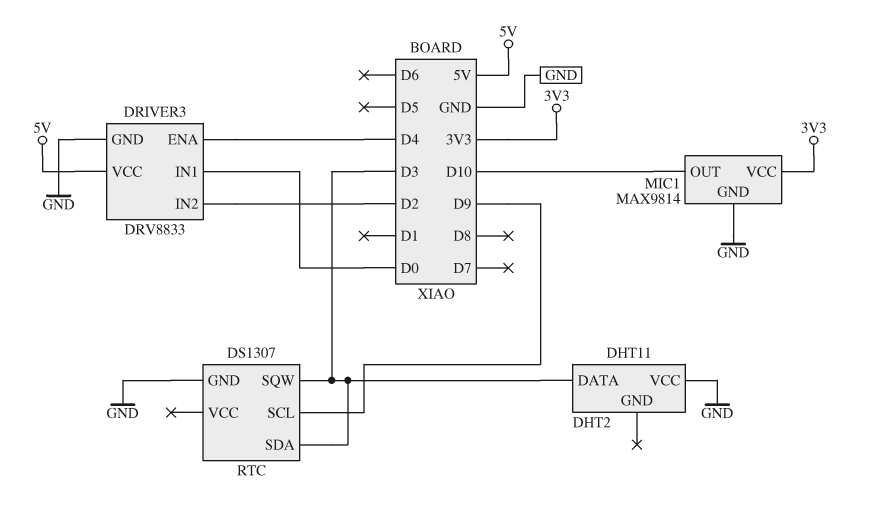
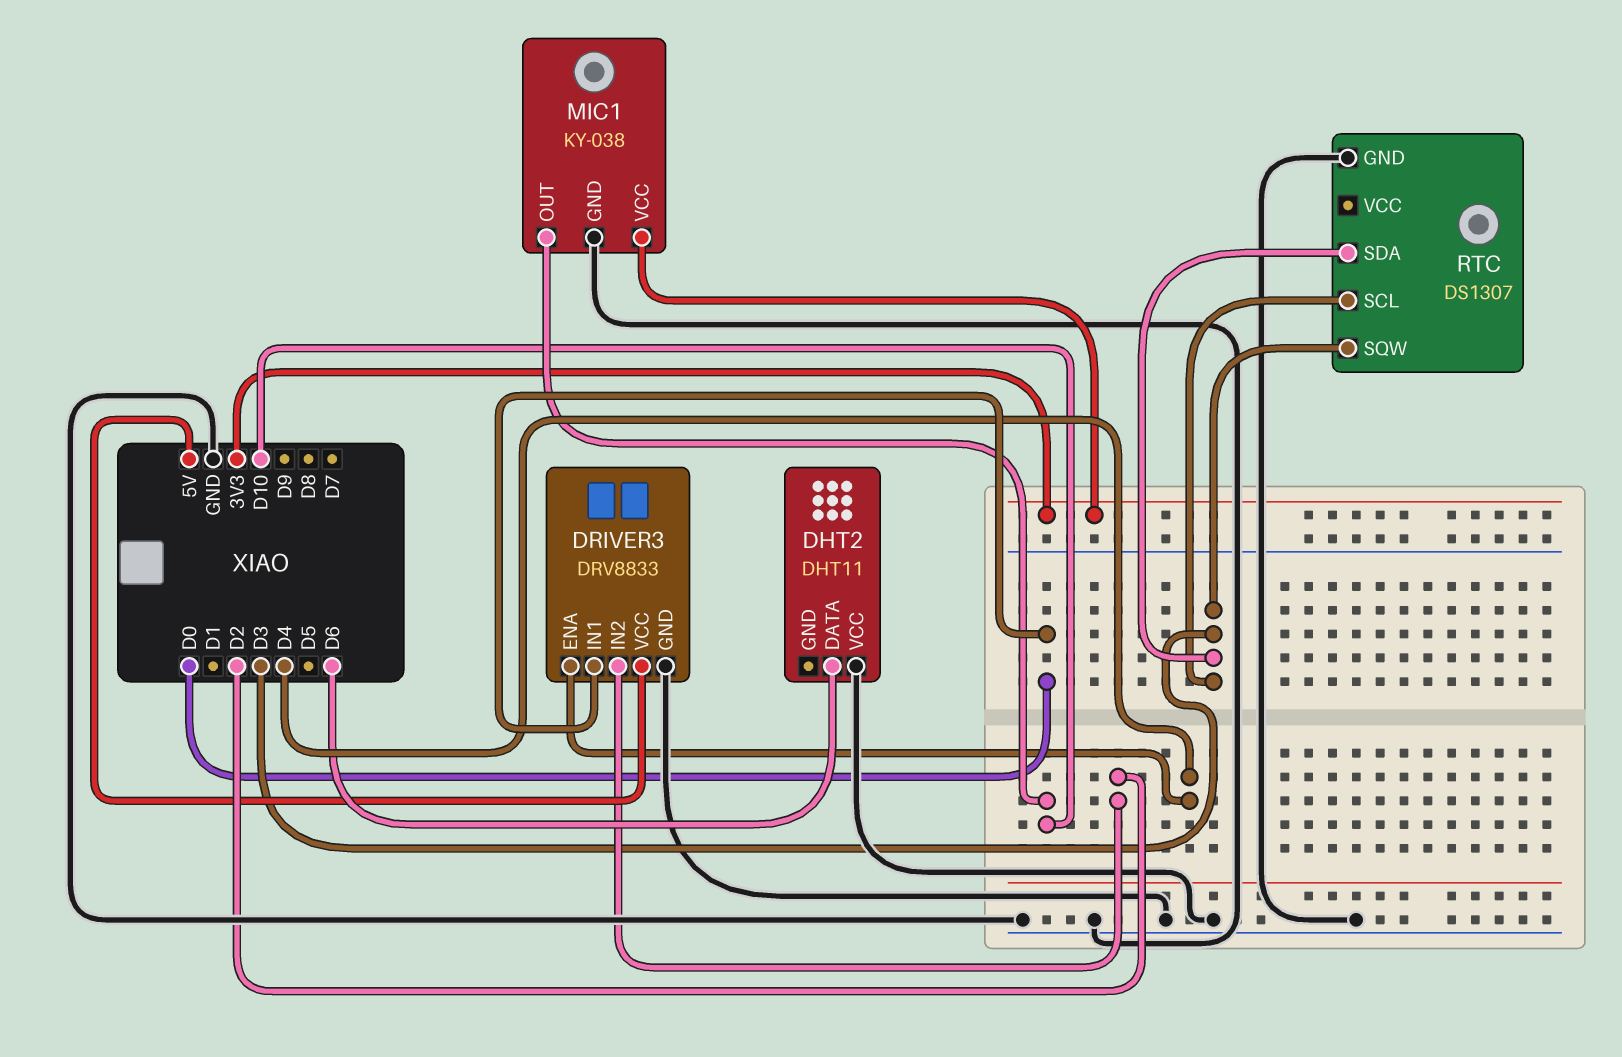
DHT2 pin DATA: D3 -> D6
MIC1: MAX9814 -> KY-038
RTC pin SCL: D9 -> D3

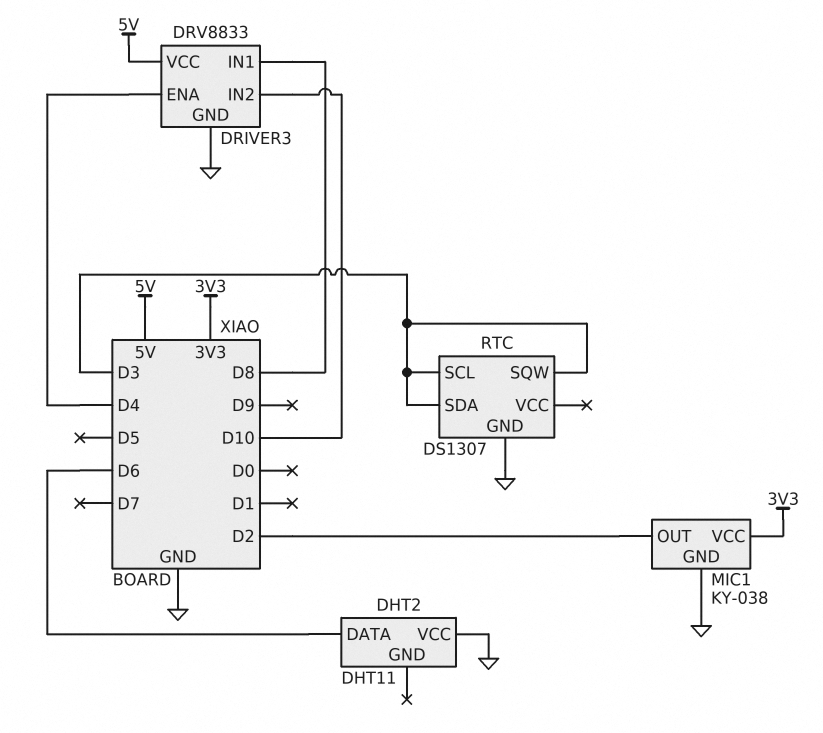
DRIVER3 pin IN1: D0 -> D8
DRIVER3 pin IN2: D2 -> D10
MIC1 pin OUT: D10 -> D2

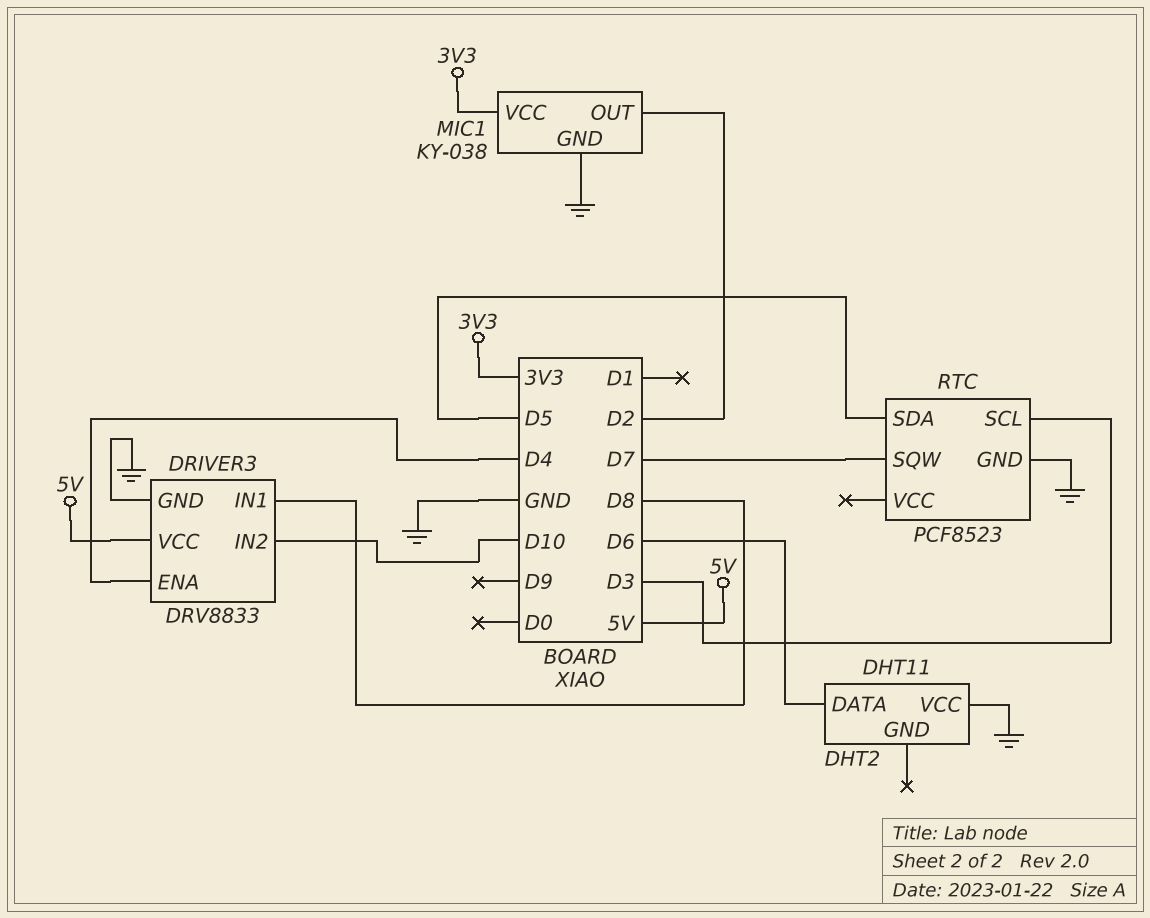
RTC: DS1307 -> PCF8523
RTC pin SDA: D3 -> D5
RTC pin SQW: D3 -> D7

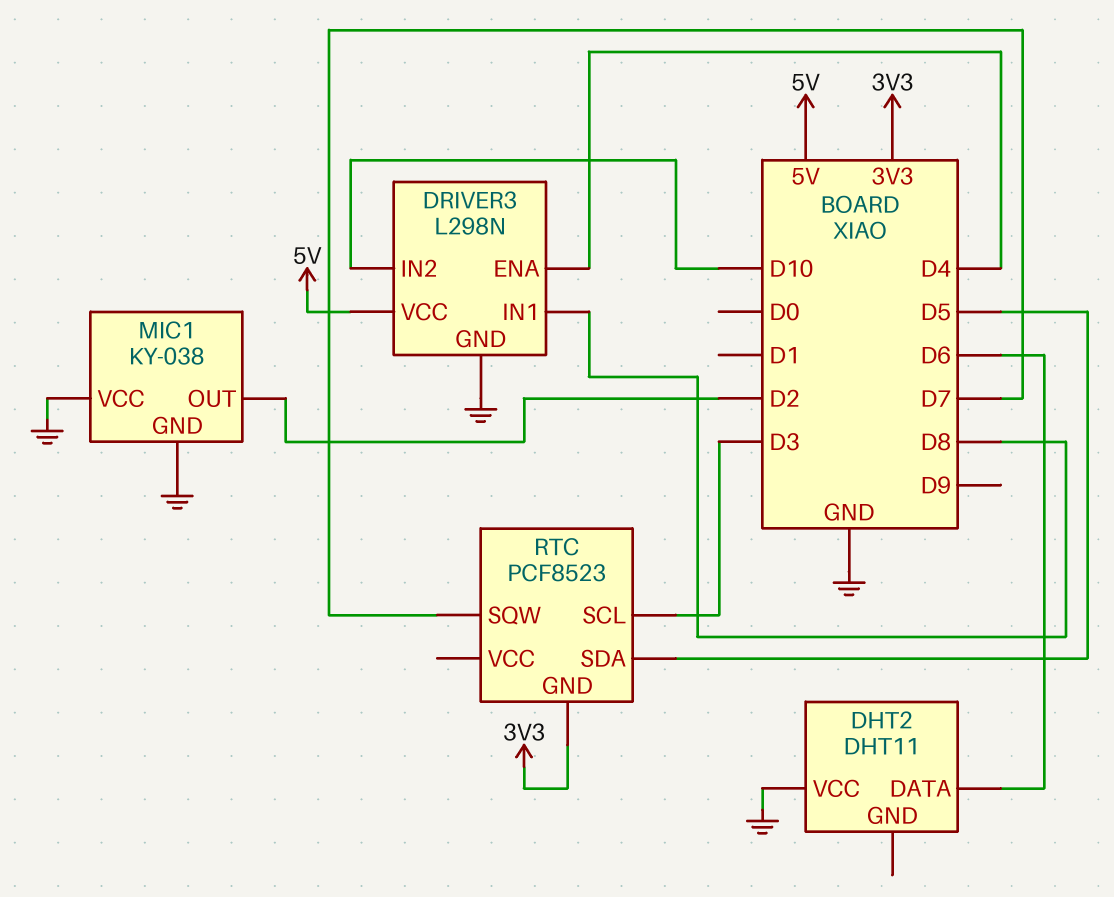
DRIVER3: DRV8833 -> L298N
MIC1 pin VCC: 3V3 -> GND
RTC pin GND: GND -> 3V3

